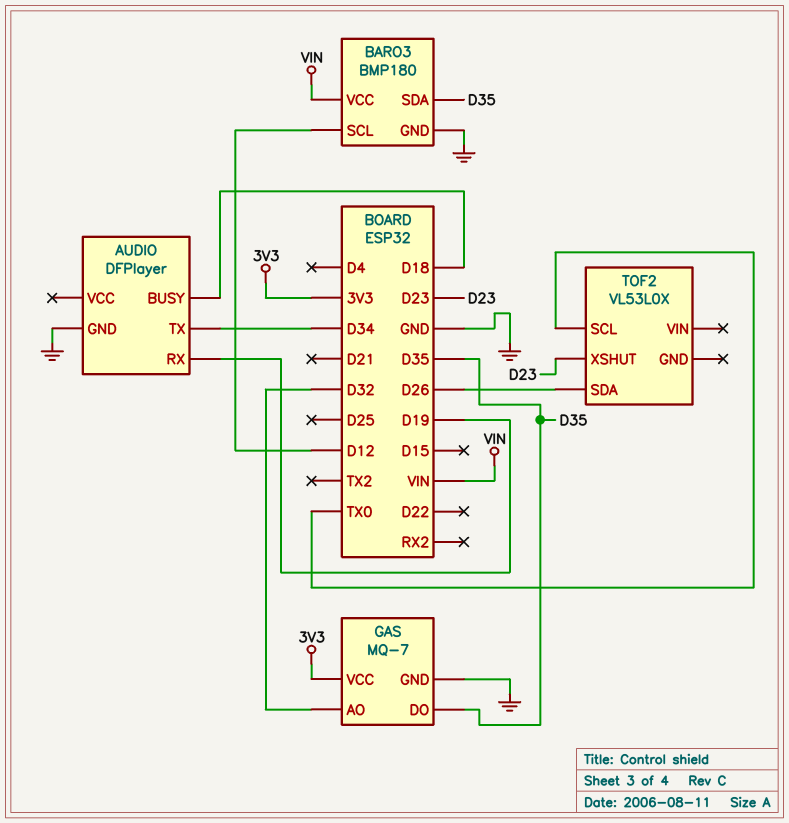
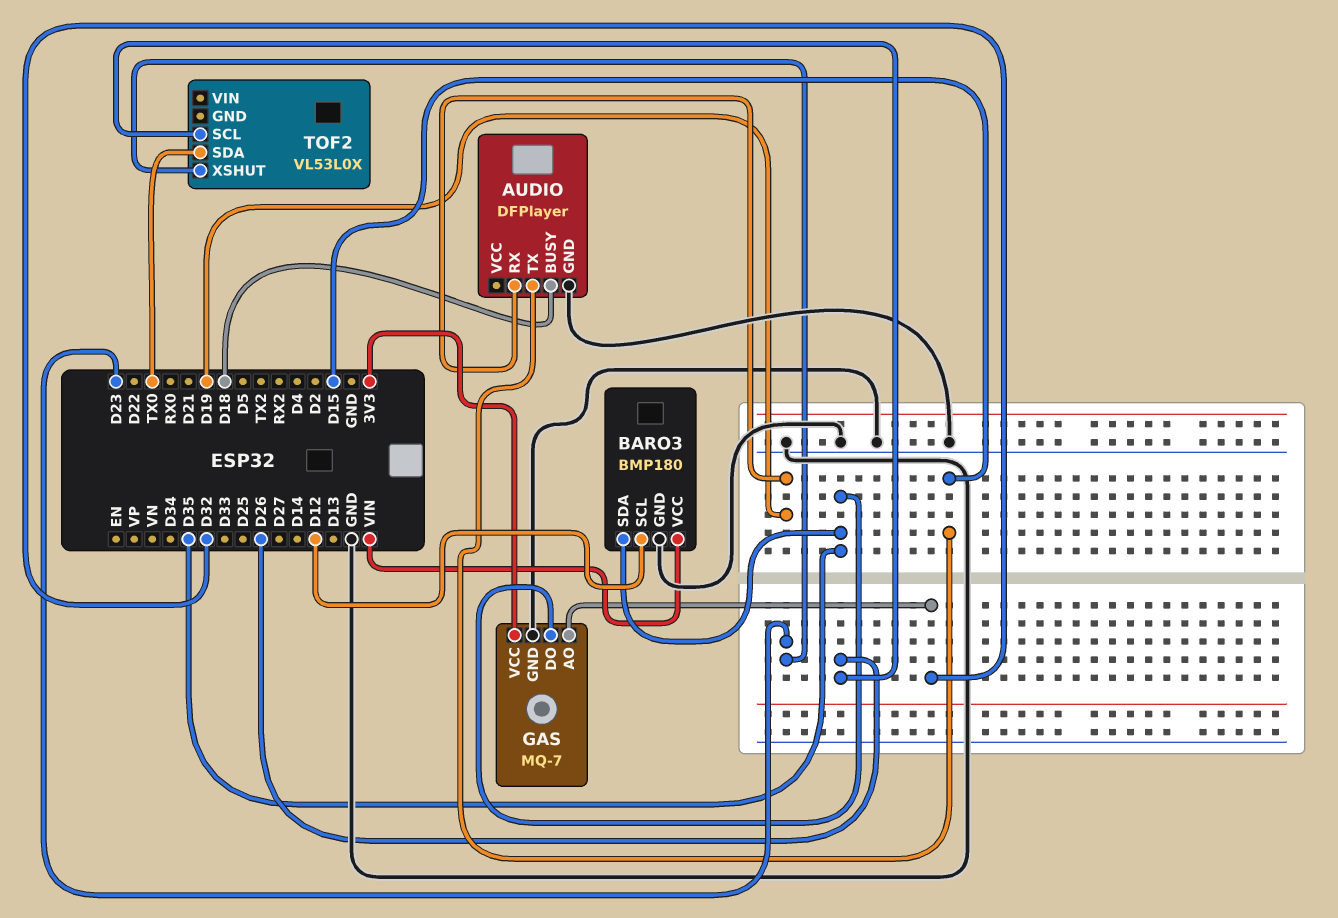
AUDIO pin TX: D34 -> D15
TOF2 pin SCL: TX0 -> D26
TOF2 pin SDA: D26 -> TX0

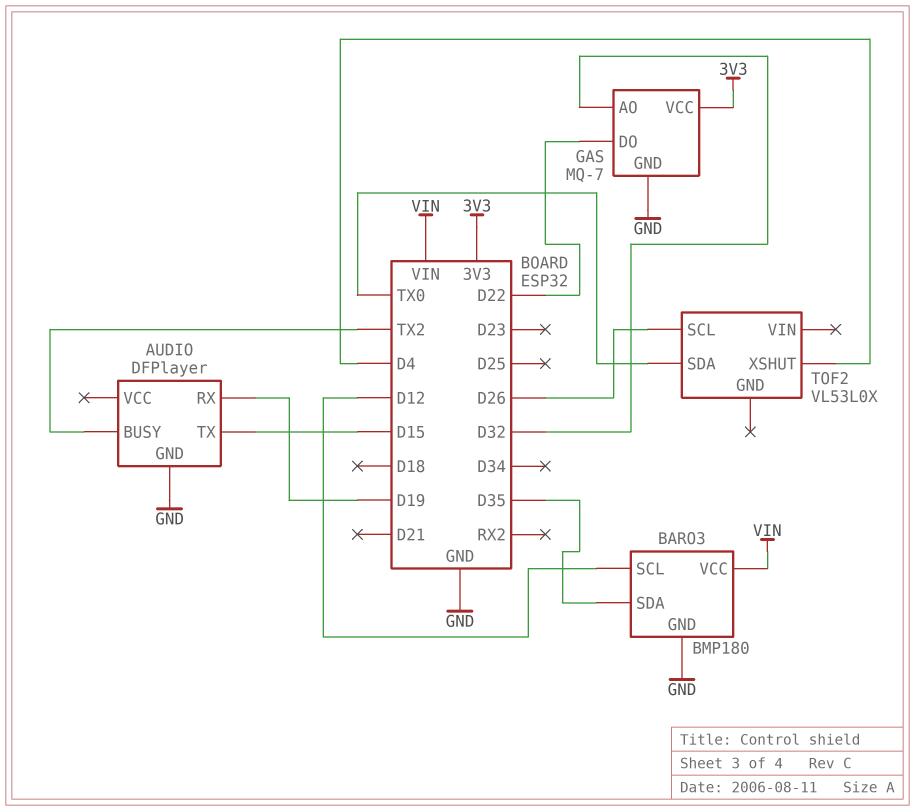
AUDIO pin BUSY: D18 -> TX2
GAS pin DO: D35 -> D22
TOF2 pin XSHUT: D23 -> D4

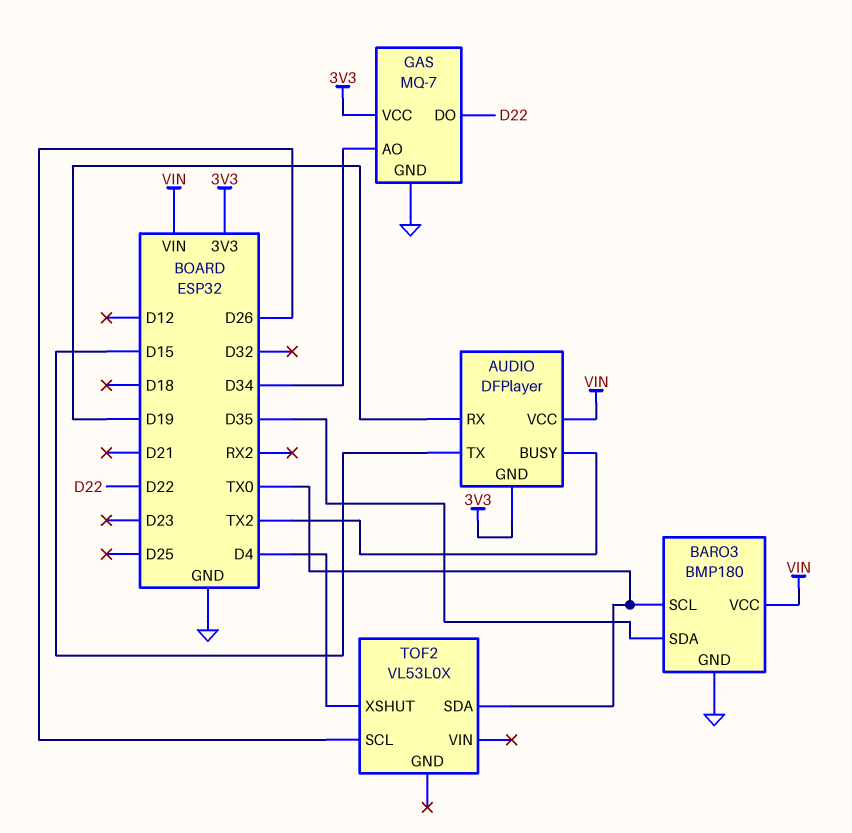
AUDIO pin GND: GND -> 3V3
AUDIO pin VCC: none -> VIN
BARO3 pin SCL: D12 -> TX0
GAS pin AO: D32 -> D34

